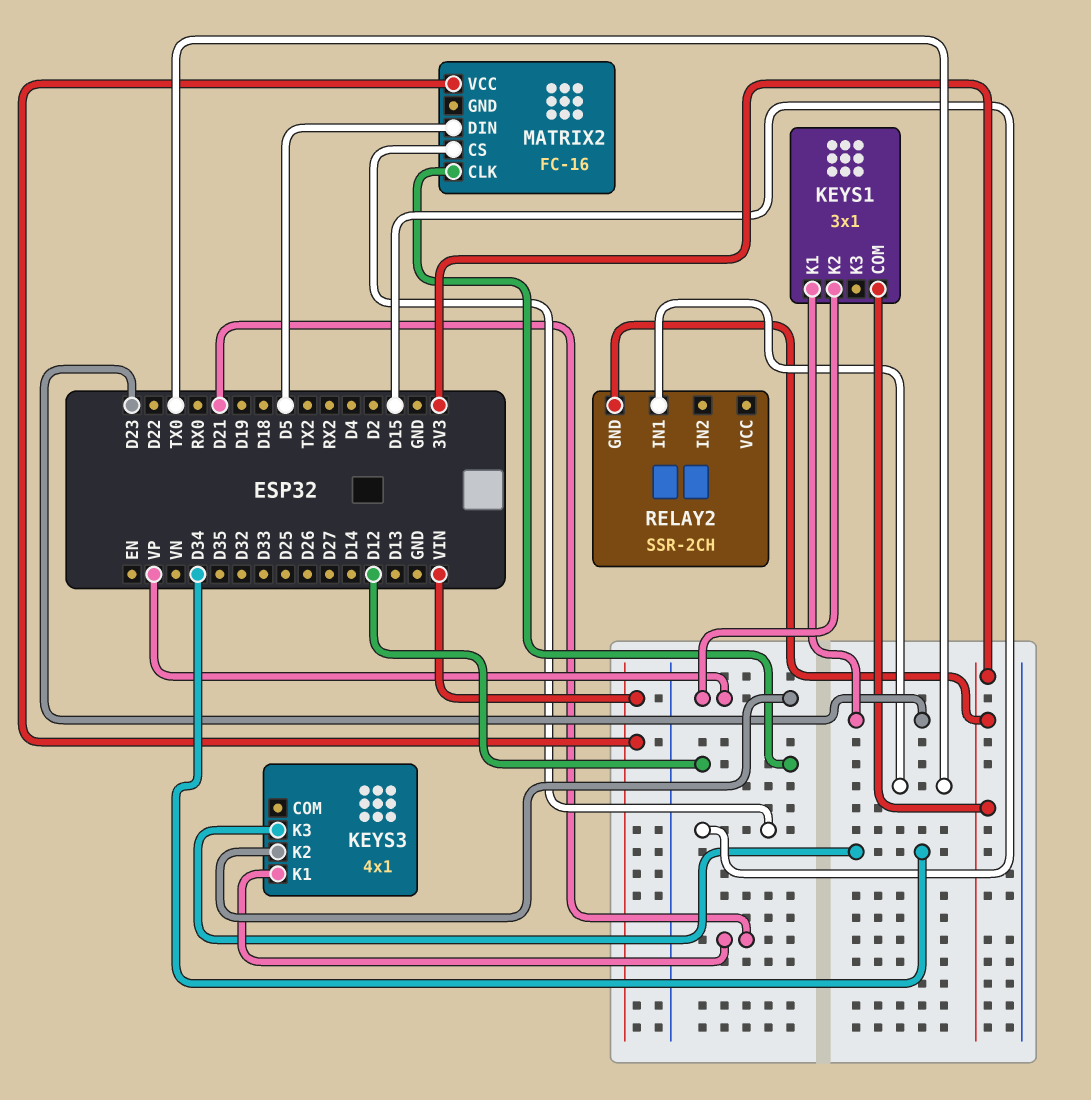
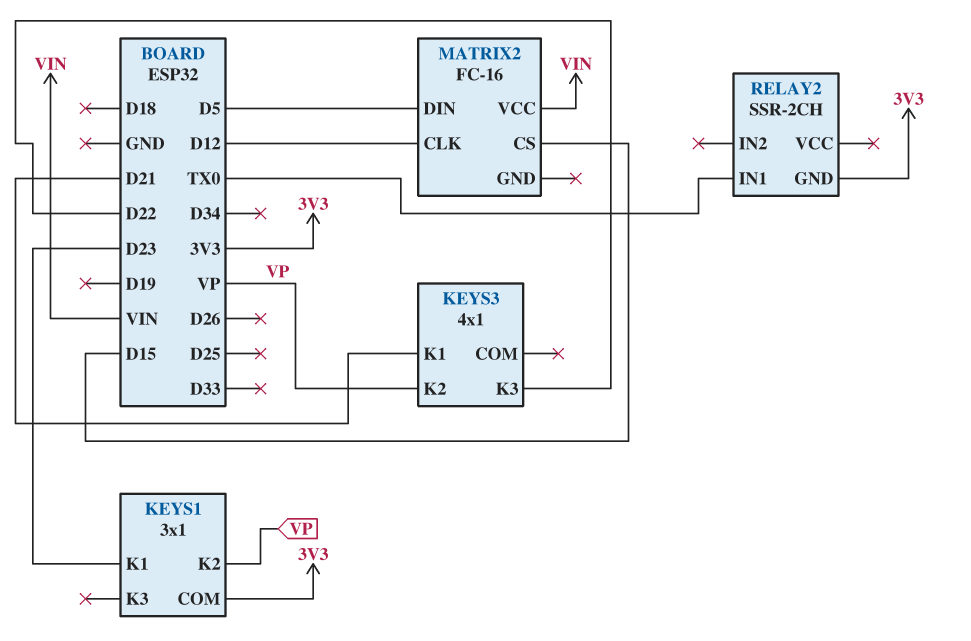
KEYS3 pin K3: D34 -> D22

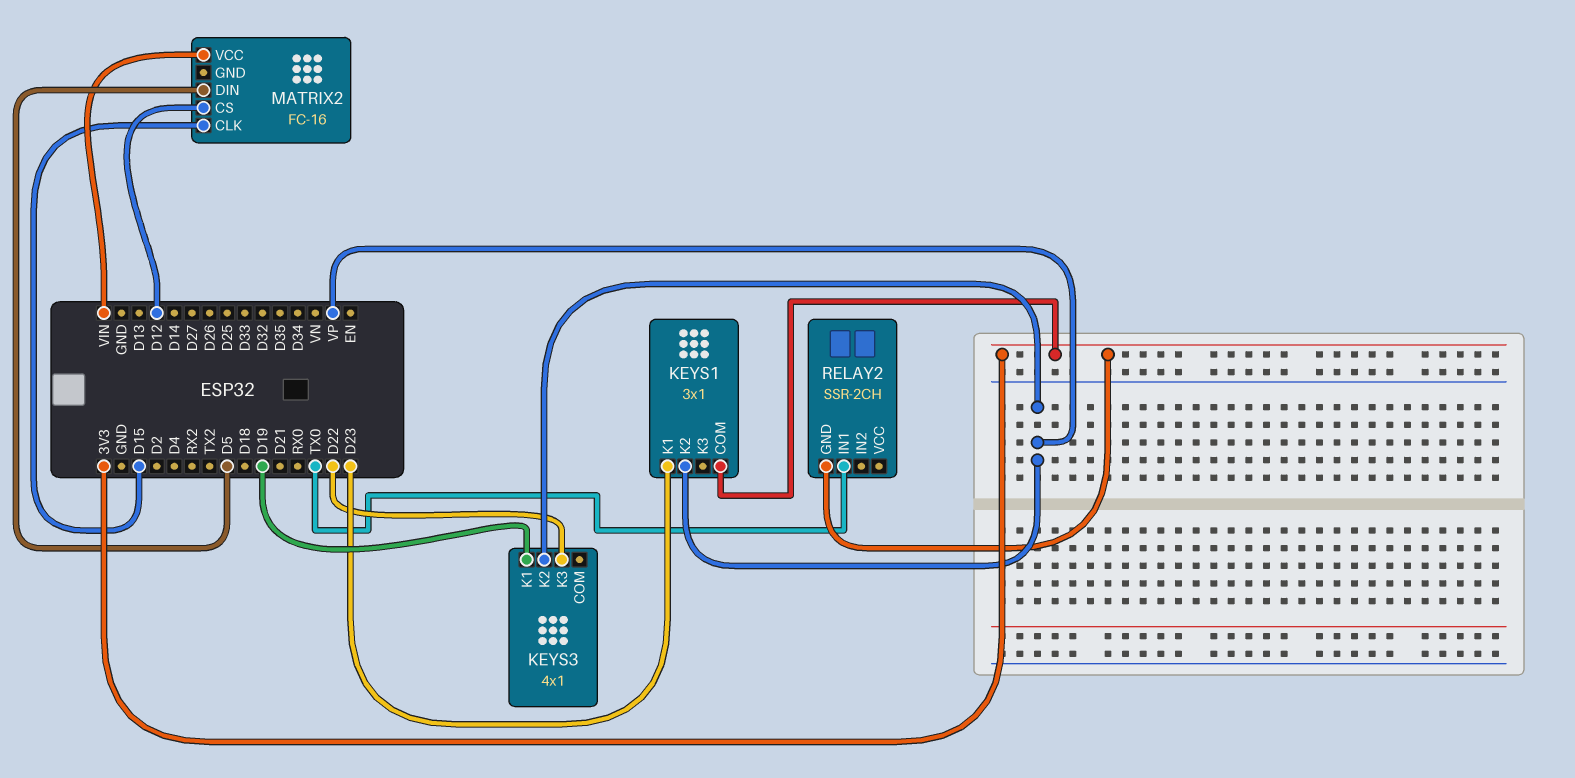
KEYS3 pin K1: D21 -> D19
MATRIX2 pin CLK: D12 -> D15
MATRIX2 pin CS: D15 -> D12

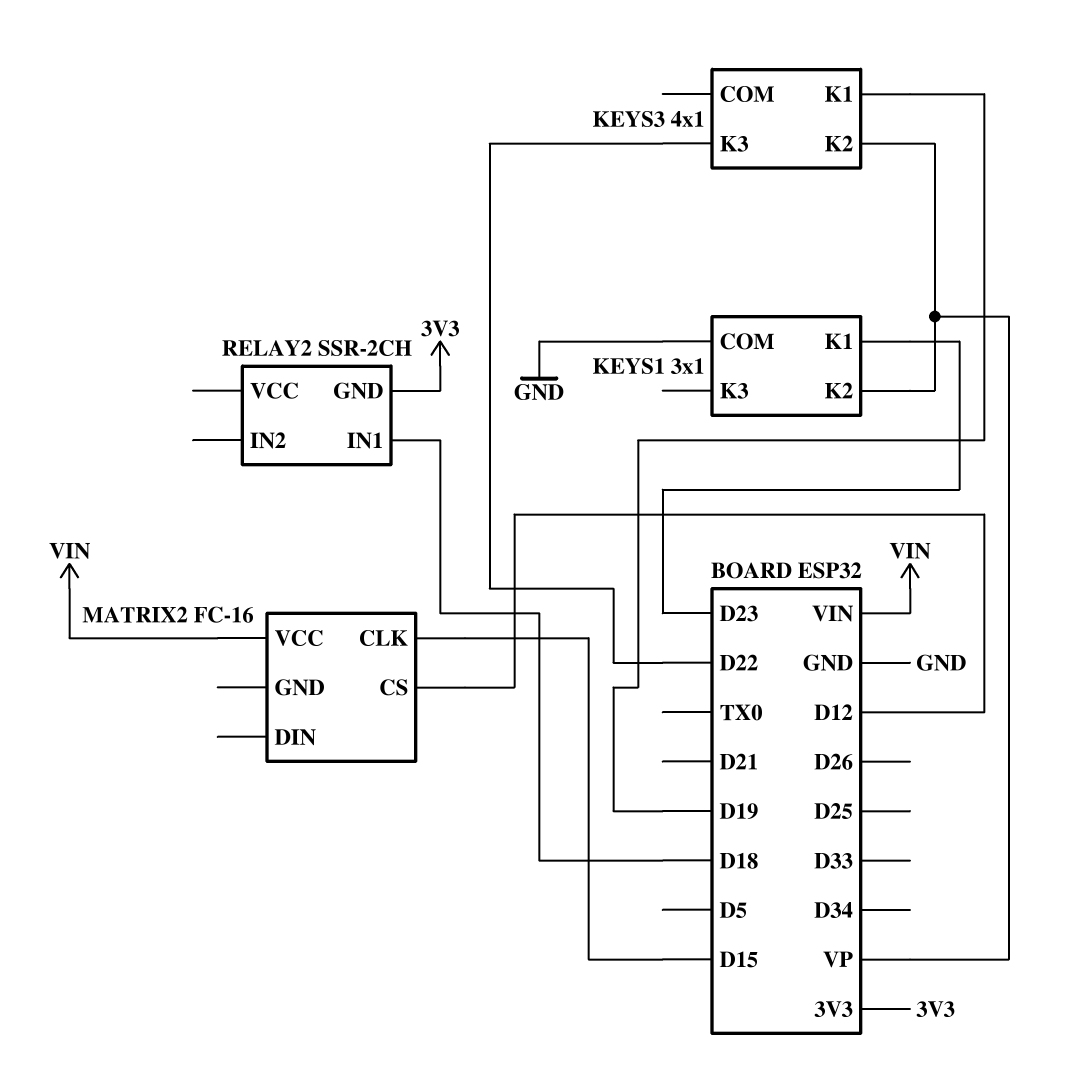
KEYS1 pin COM: 3V3 -> GND
MATRIX2 pin DIN: D5 -> none
RELAY2 pin IN1: TX0 -> D18

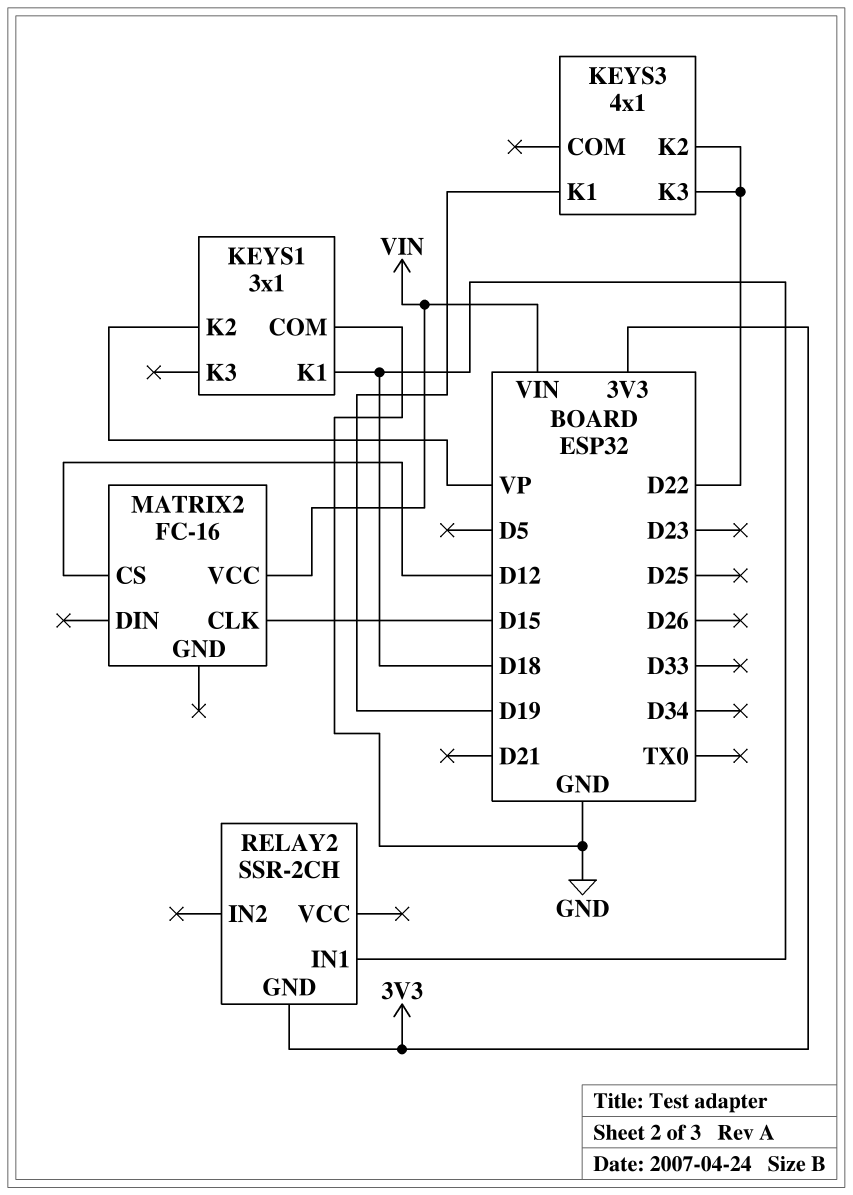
KEYS1 pin K1: D23 -> D18
KEYS3 pin K2: VP -> D22

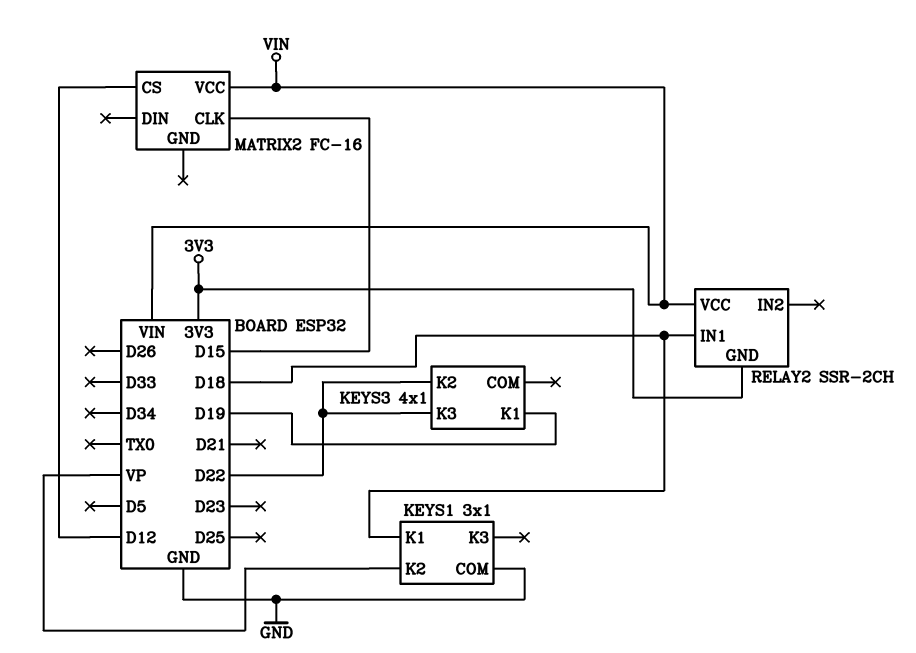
RELAY2 pin VCC: none -> VIN

